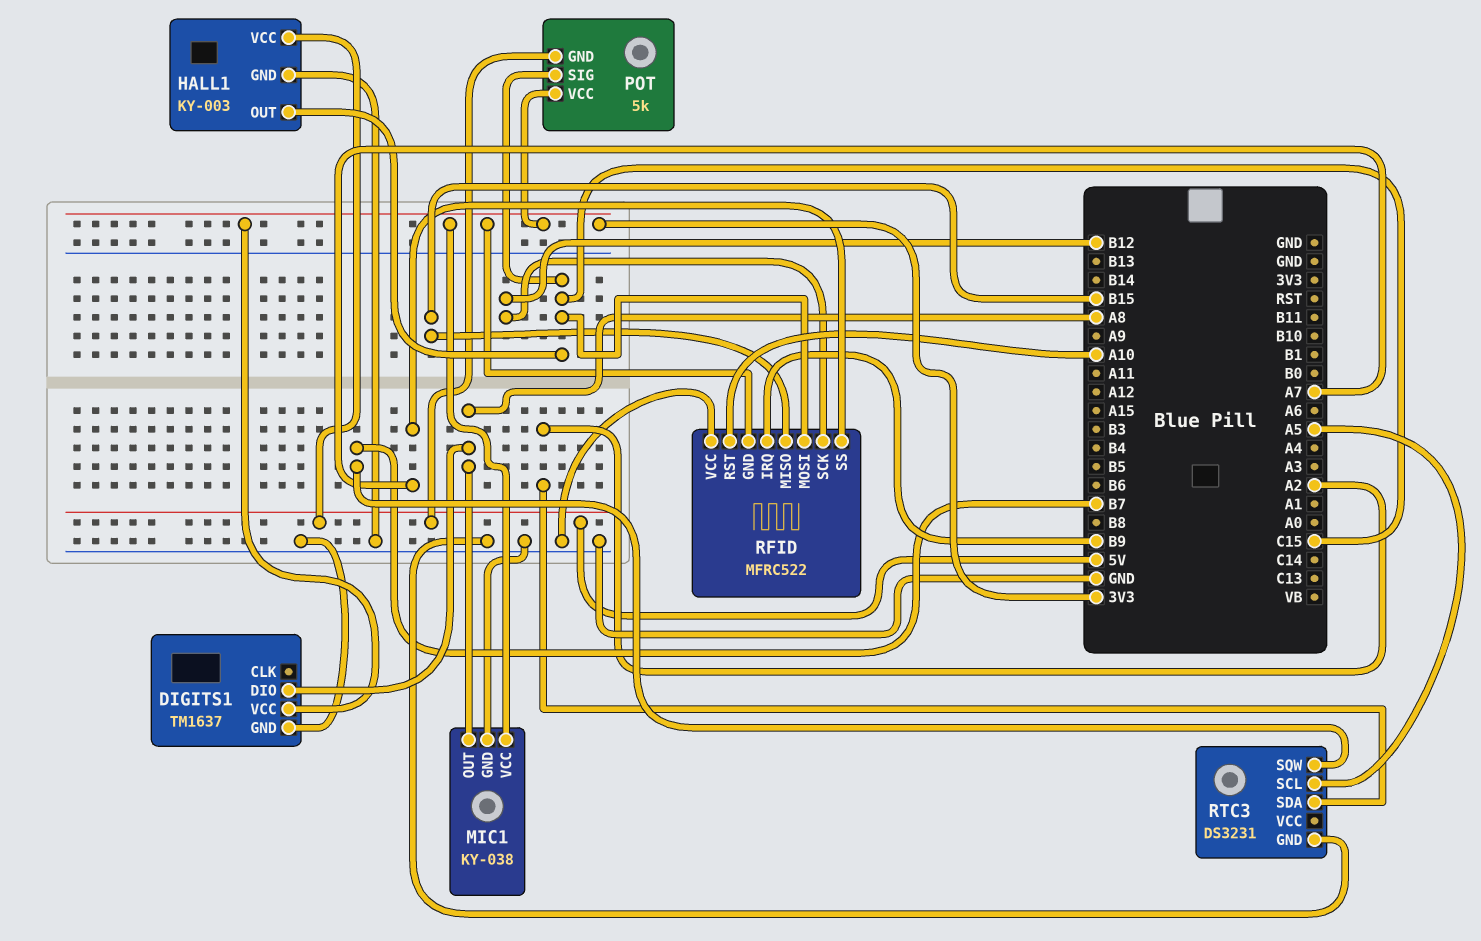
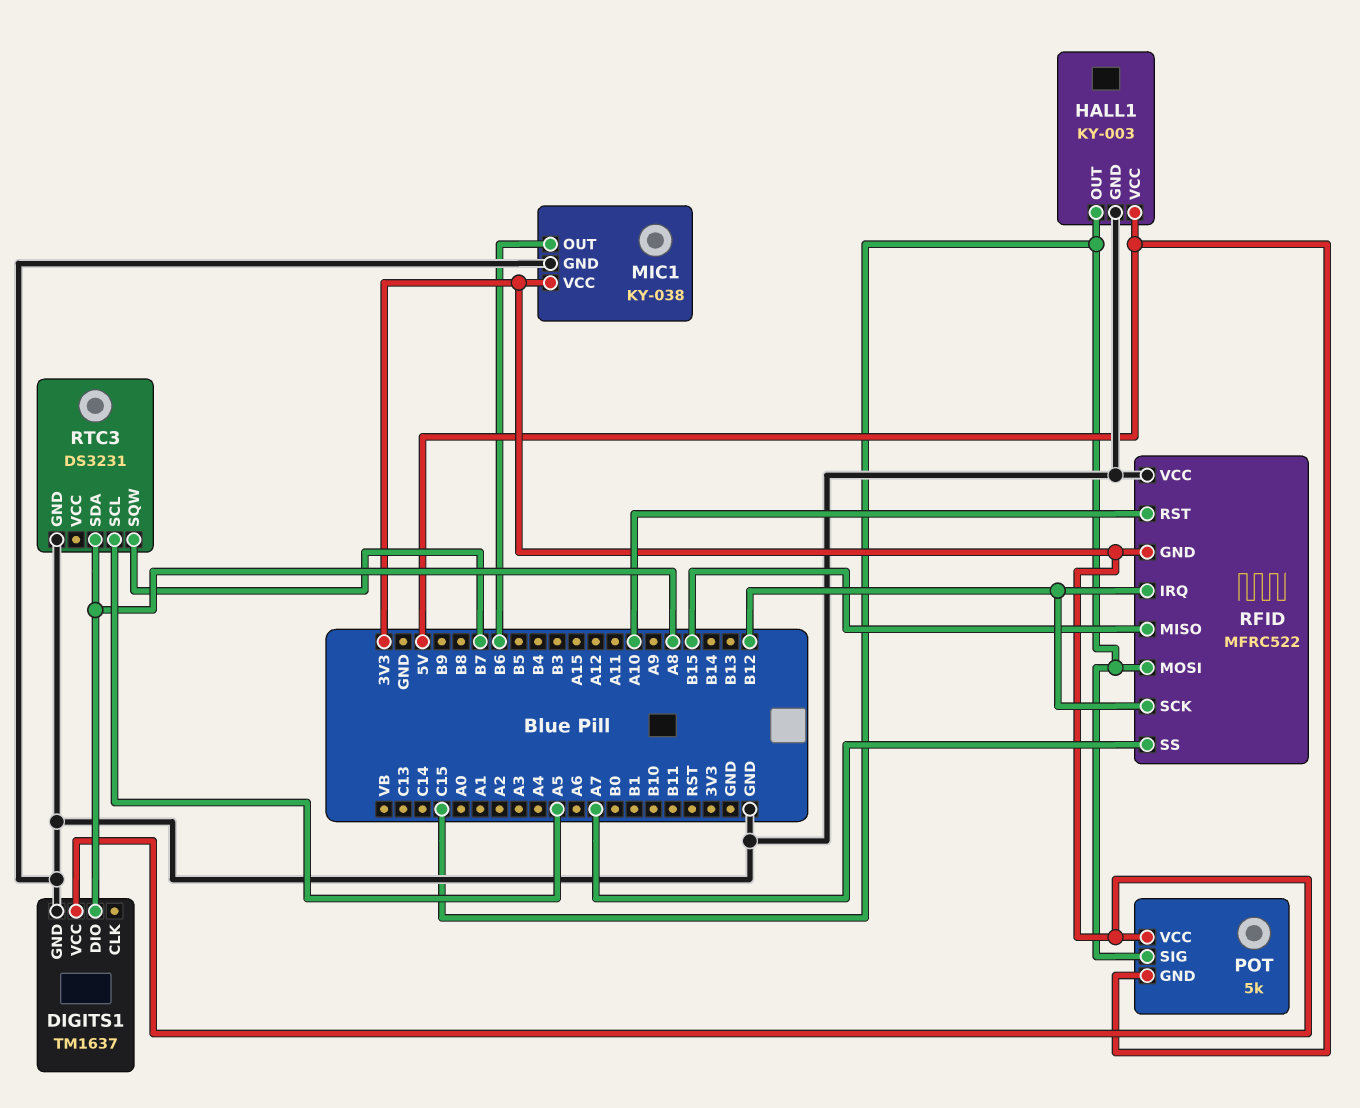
MIC1 pin OUT: A8 -> B6
RFID pin IRQ: B9 -> B12
RTC3 pin SDA: A2 -> A8

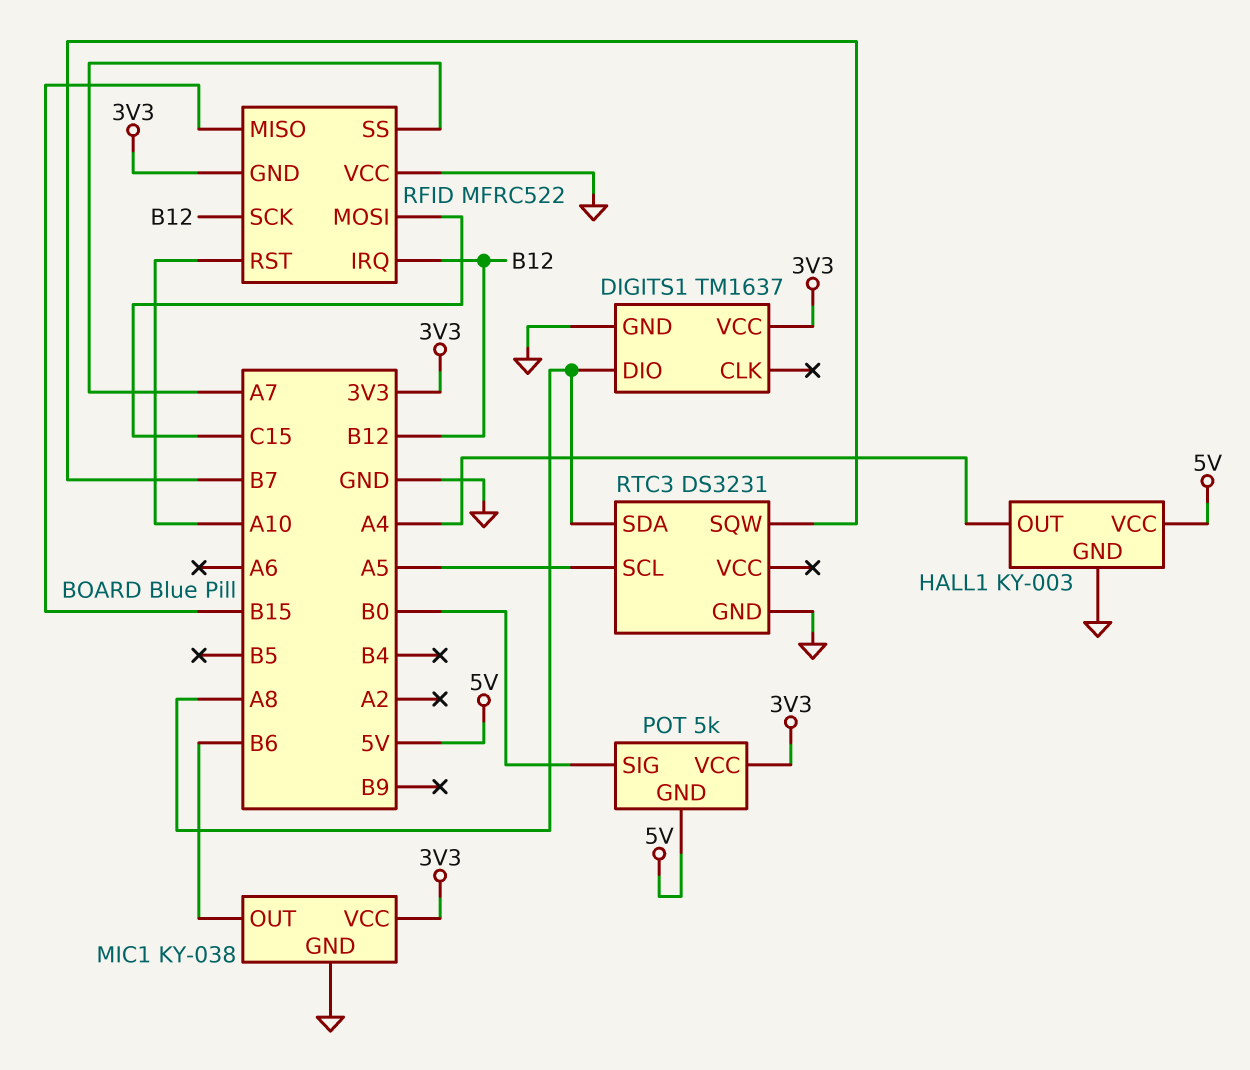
HALL1 pin OUT: C15 -> A4
POT pin SIG: C15 -> B0

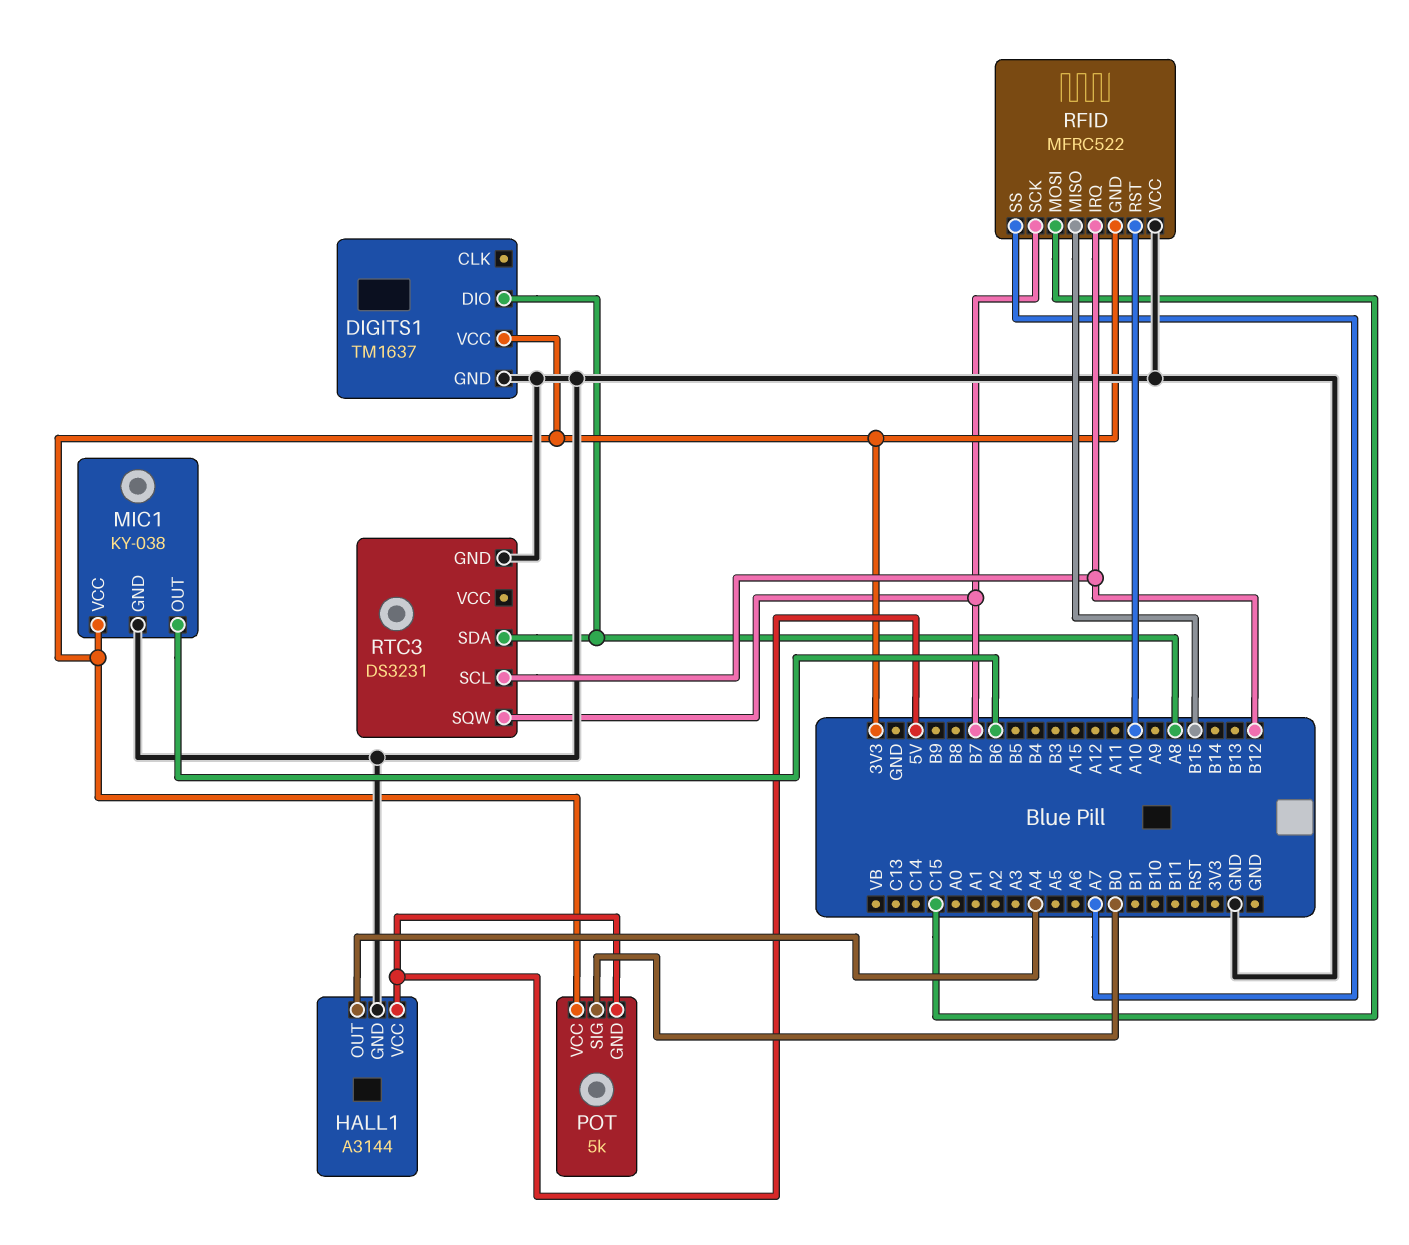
HALL1: KY-003 -> A3144
RFID pin SCK: B12 -> B7
RTC3 pin SCL: A5 -> B12

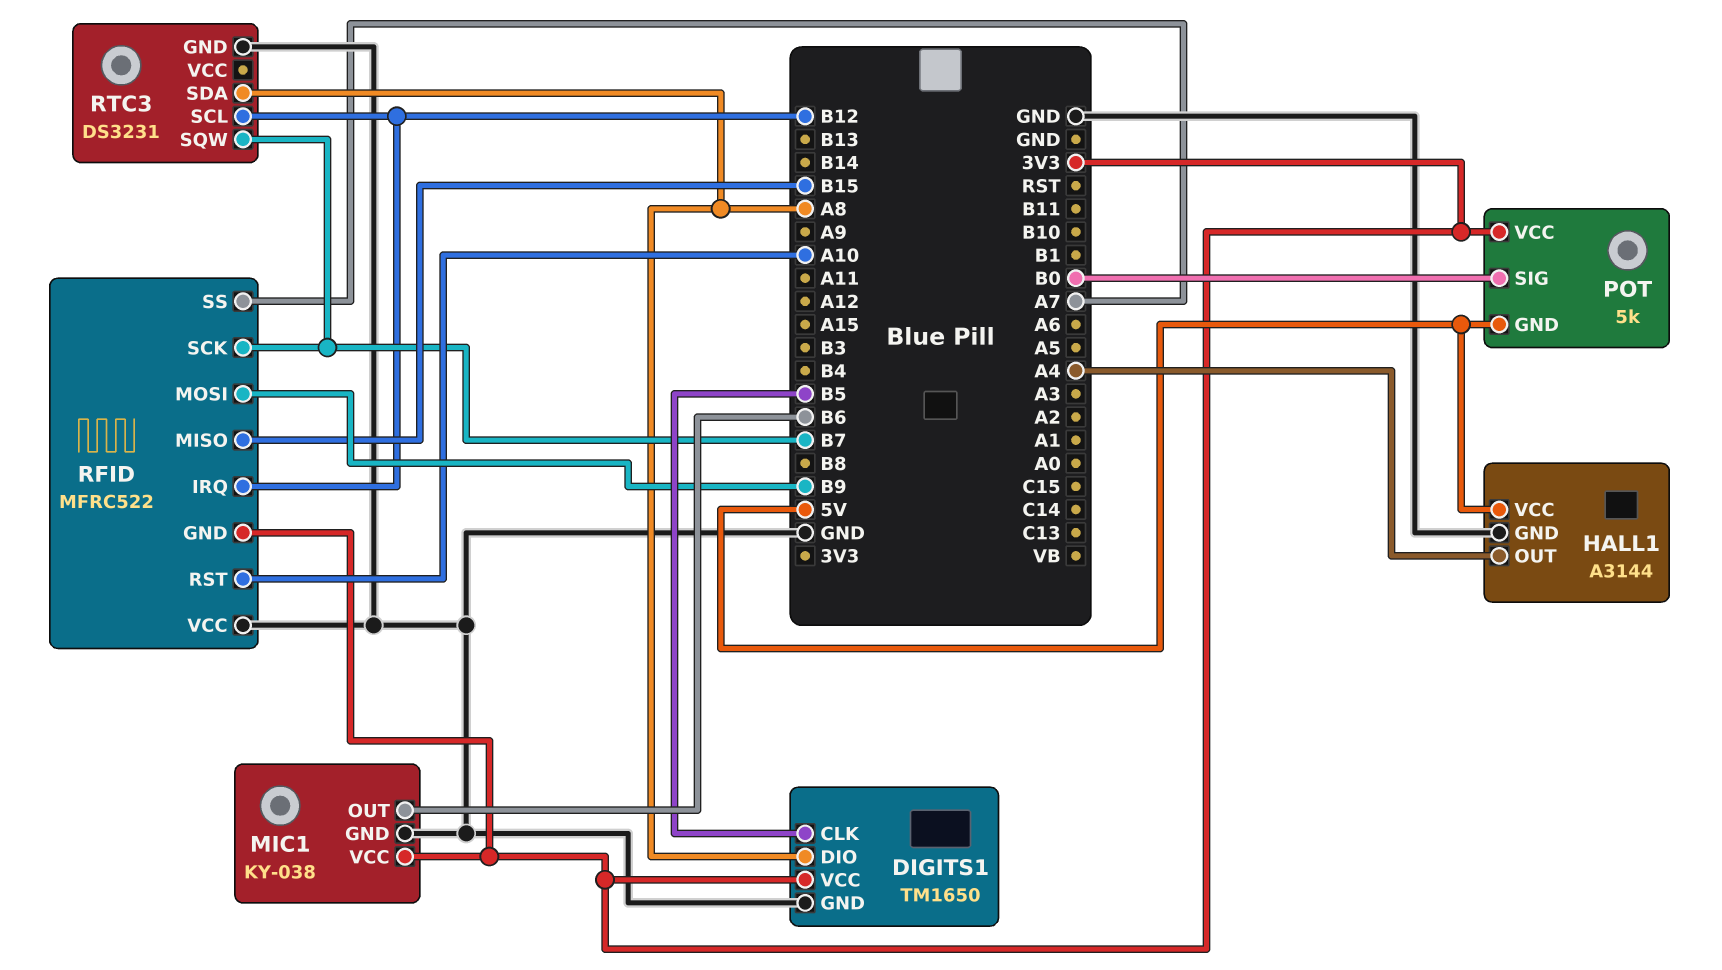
DIGITS1: TM1637 -> TM1650
DIGITS1 pin CLK: none -> B5
RFID pin MOSI: C15 -> B9

